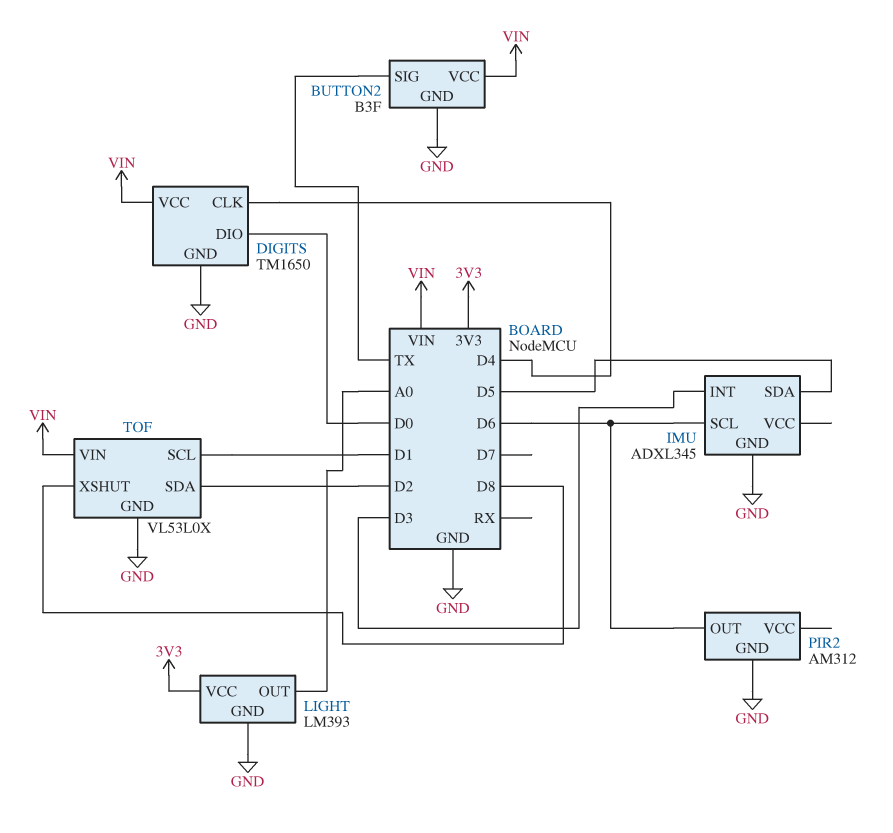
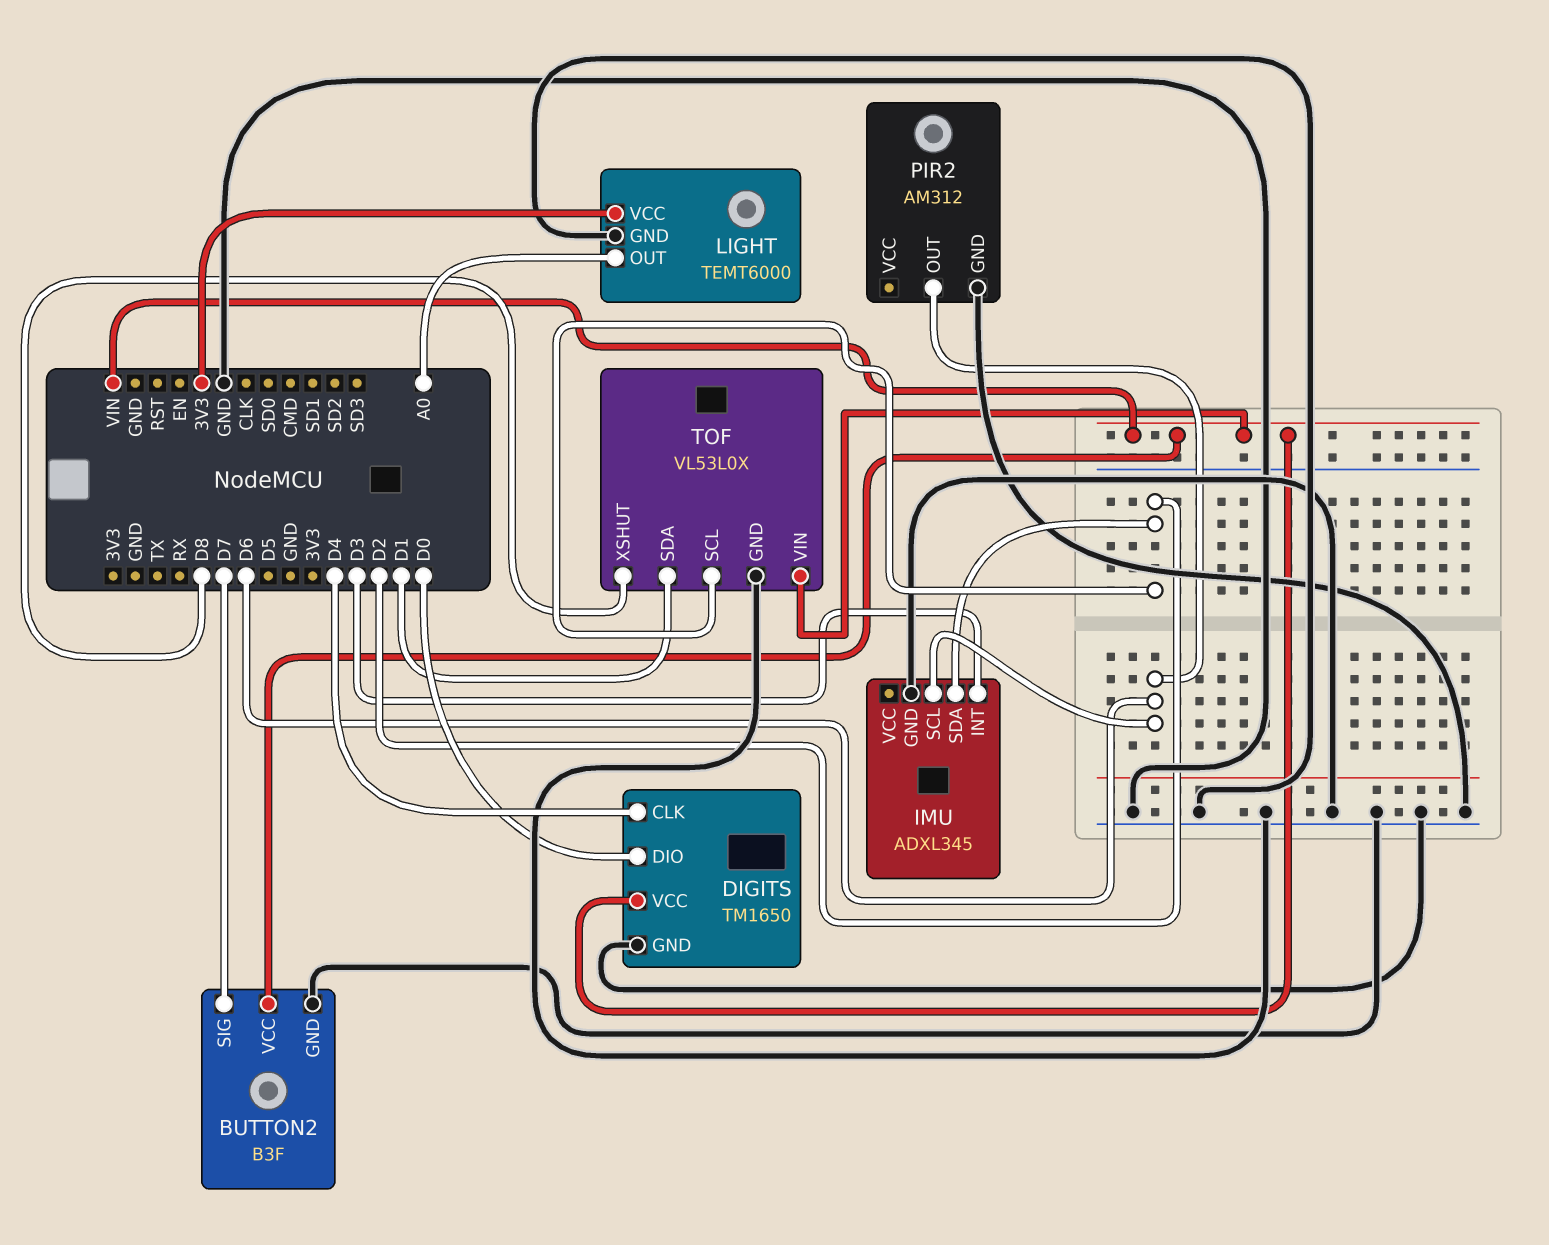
BUTTON2 pin SIG: TX -> D7
IMU pin SDA: D5 -> D2
LIGHT: LM393 -> TEMT6000
TOF pin SCL: D1 -> D2
TOF pin SDA: D2 -> D1

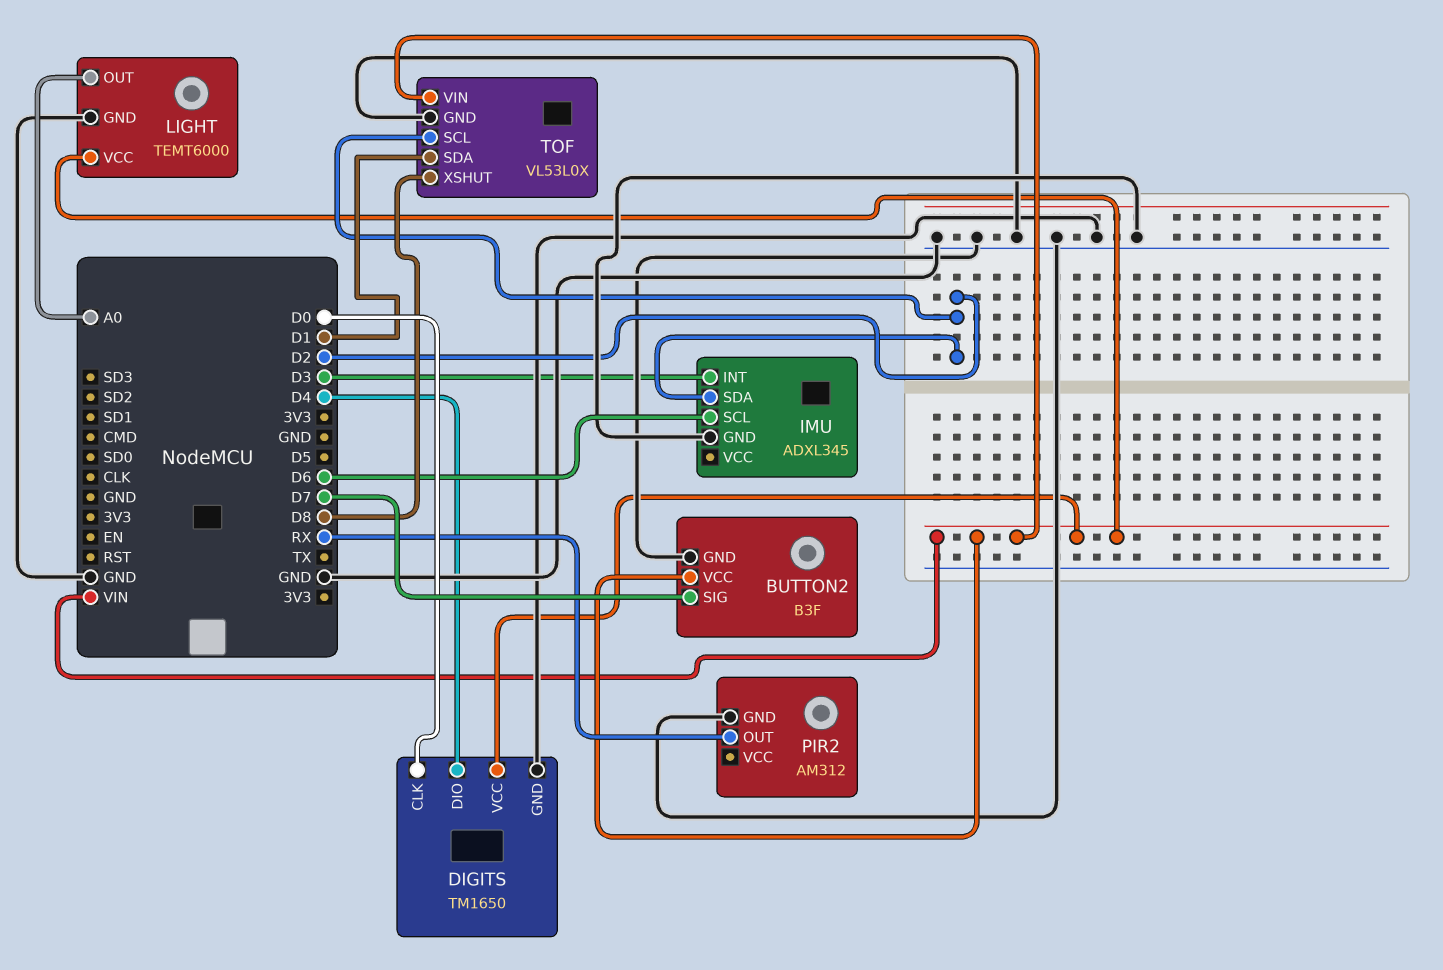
DIGITS pin CLK: D4 -> D0
DIGITS pin DIO: D0 -> D4
LIGHT pin VCC: 3V3 -> VIN
PIR2 pin OUT: D6 -> RX

